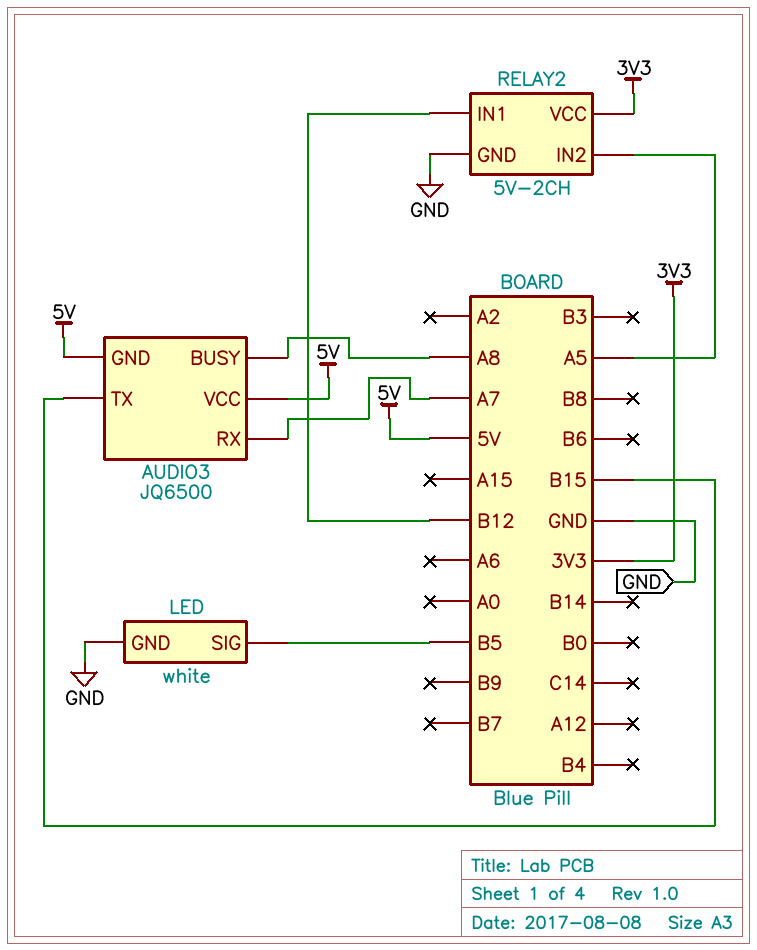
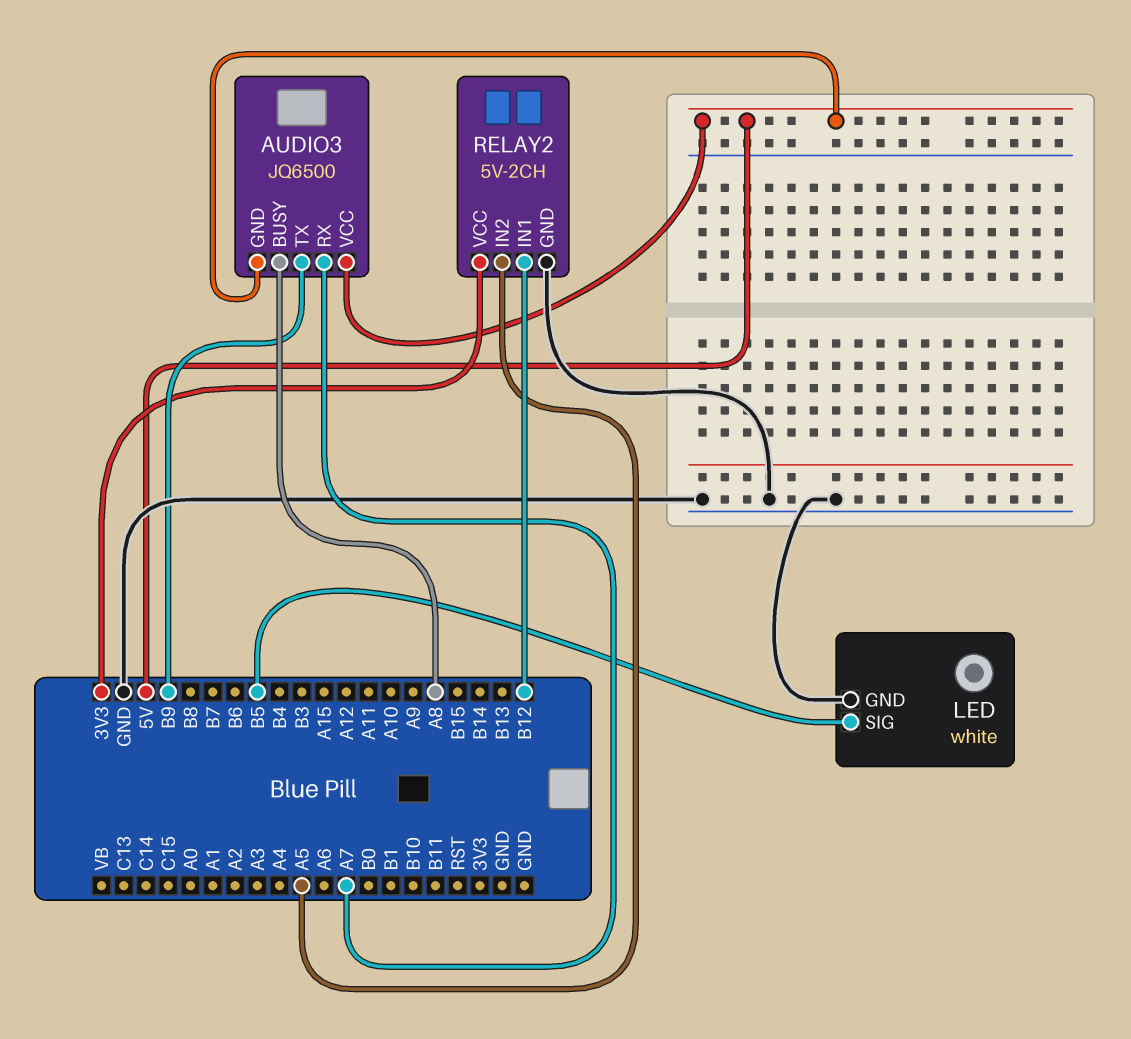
AUDIO3 pin TX: B15 -> B9

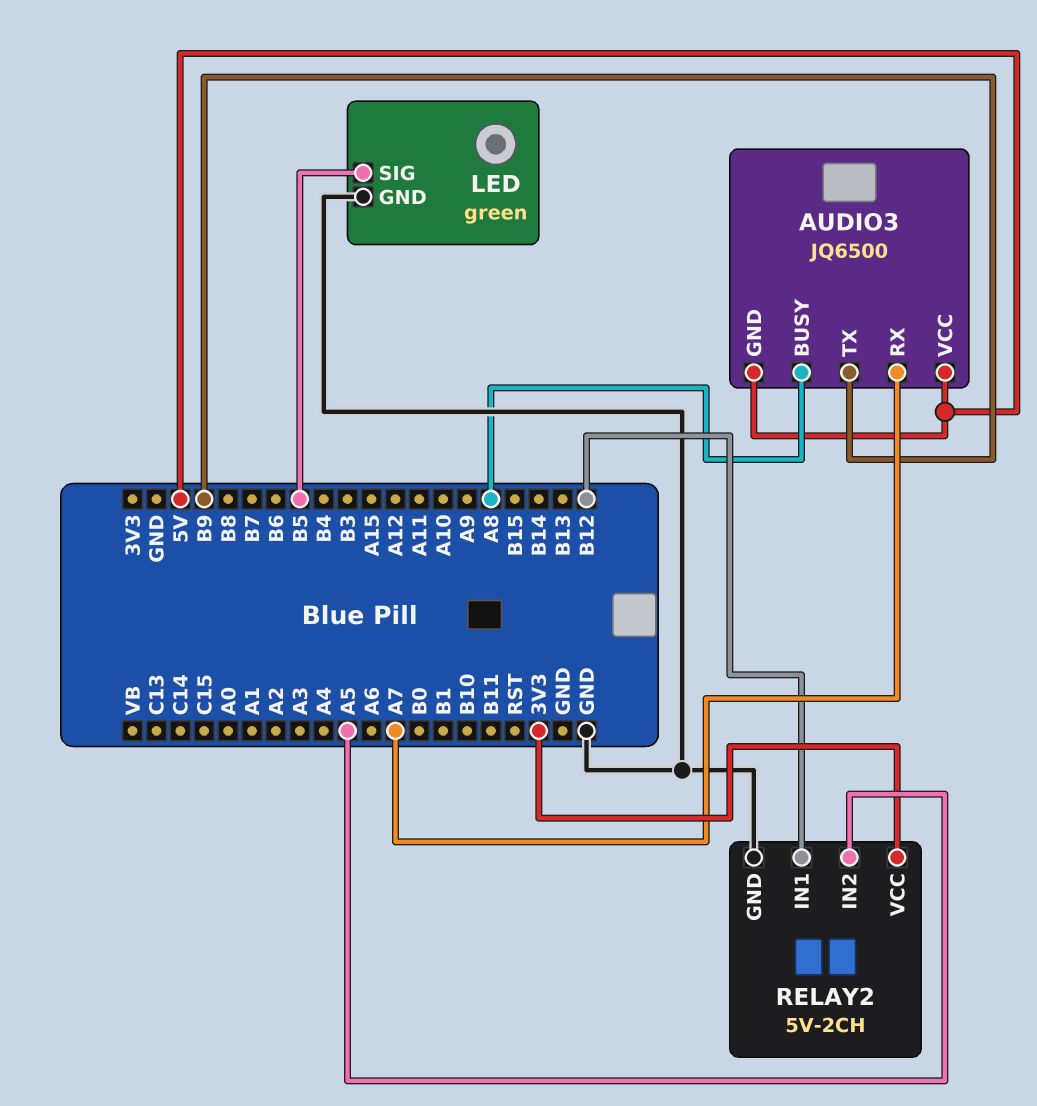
LED: white -> green

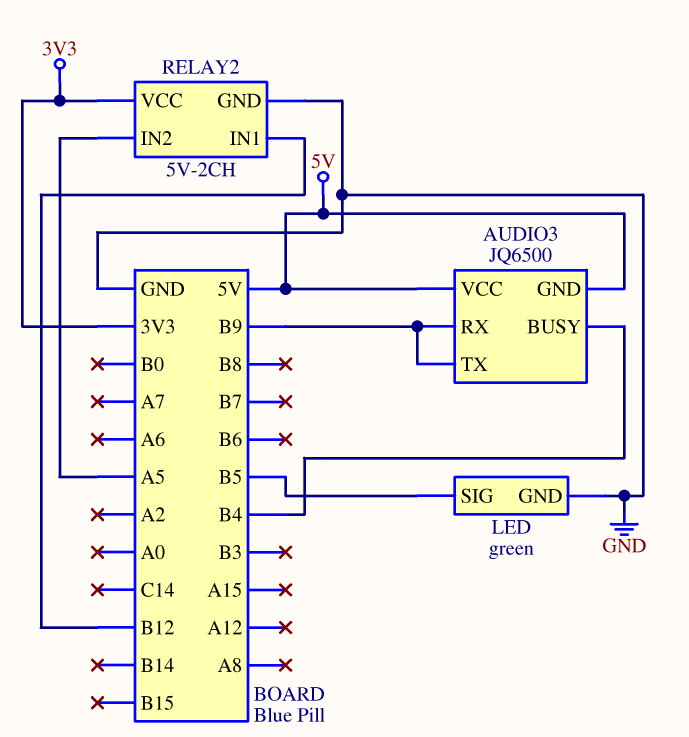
AUDIO3 pin BUSY: A8 -> B4
AUDIO3 pin RX: A7 -> B9

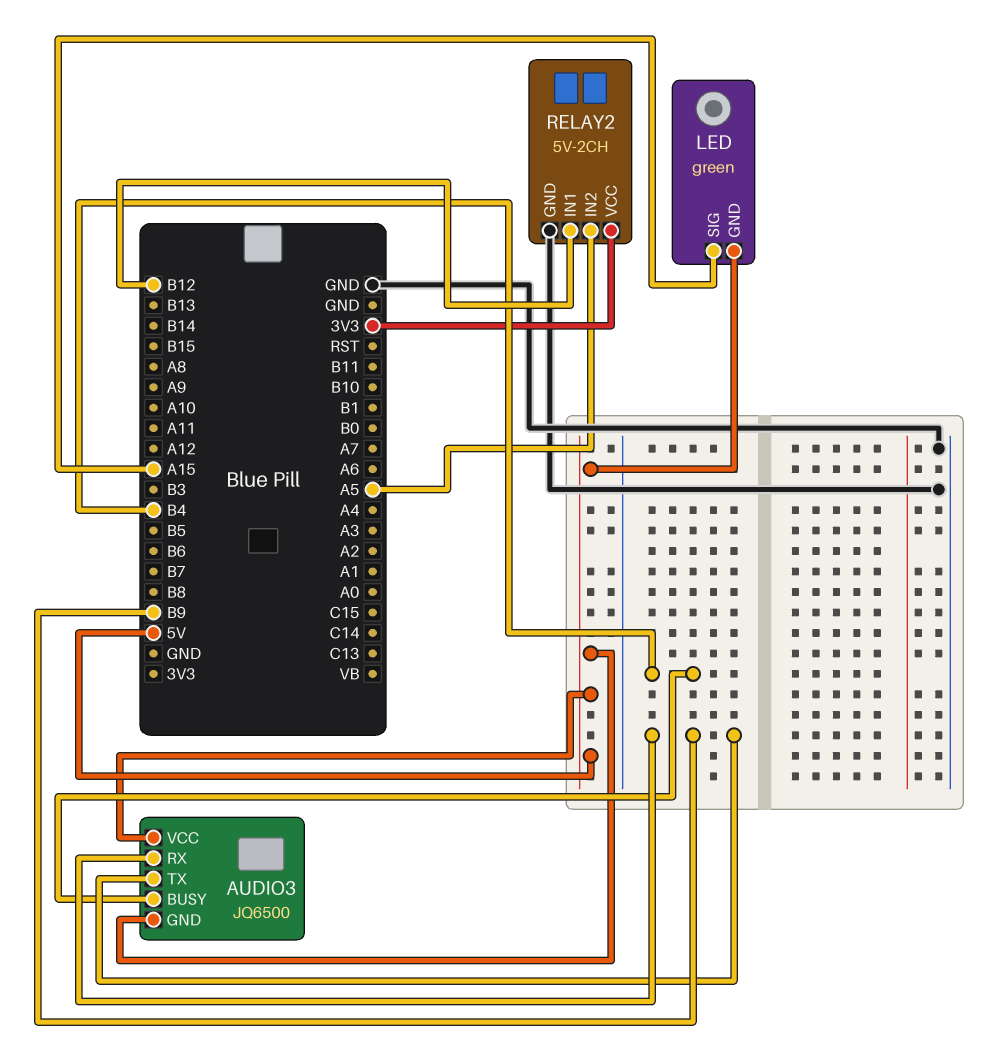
LED pin GND: GND -> 5V
LED pin SIG: B5 -> A15

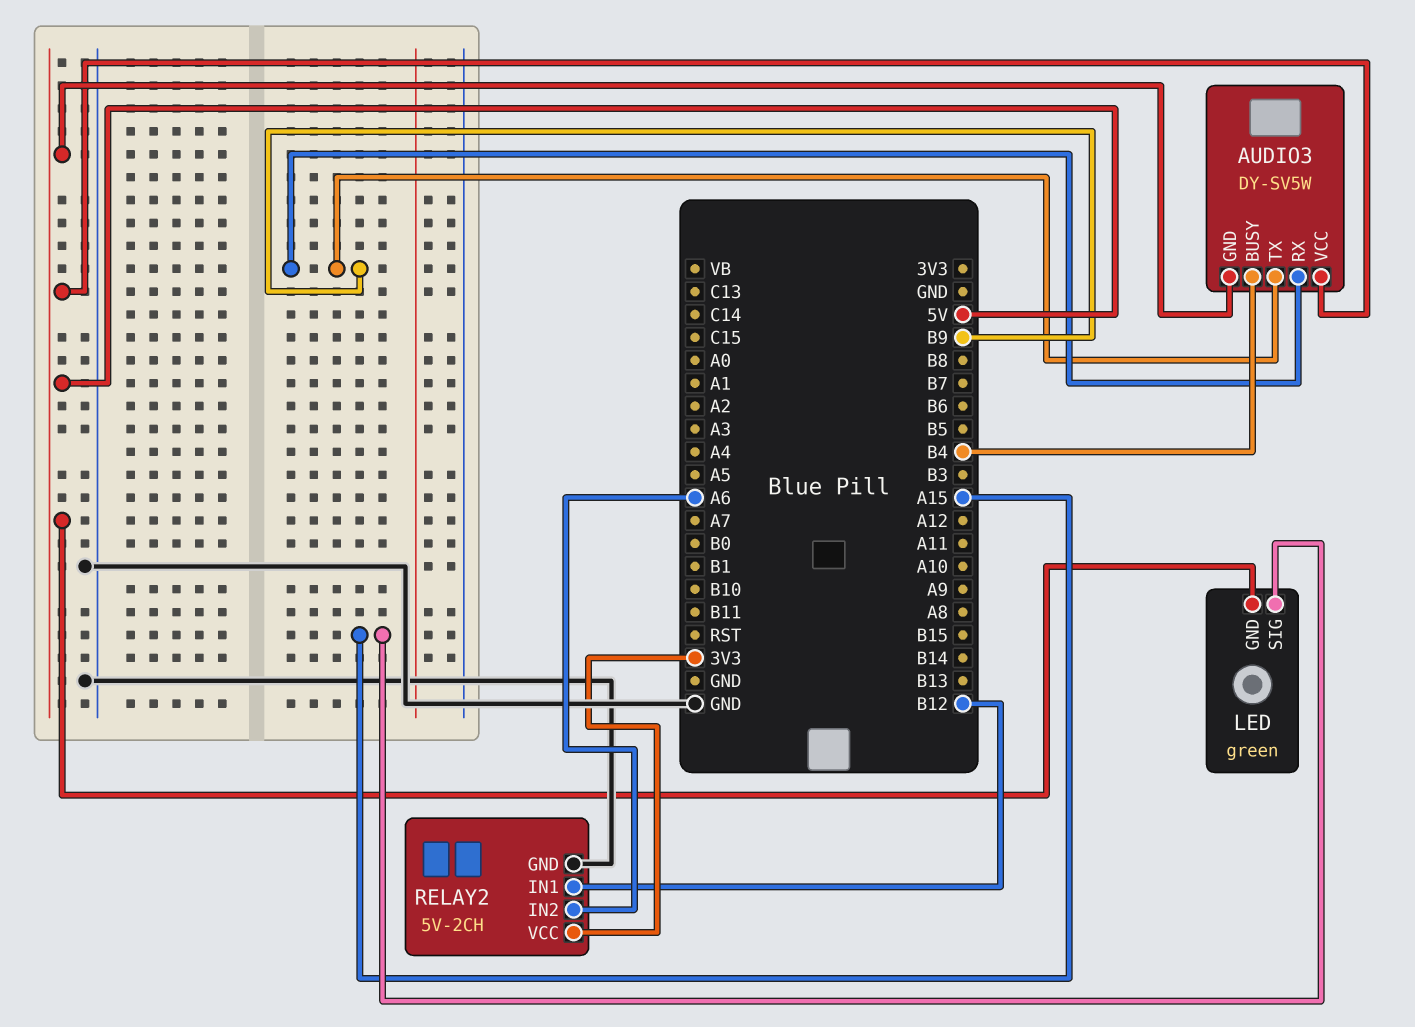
AUDIO3: JQ6500 -> DY-SV5W
RELAY2 pin IN2: A5 -> A6

